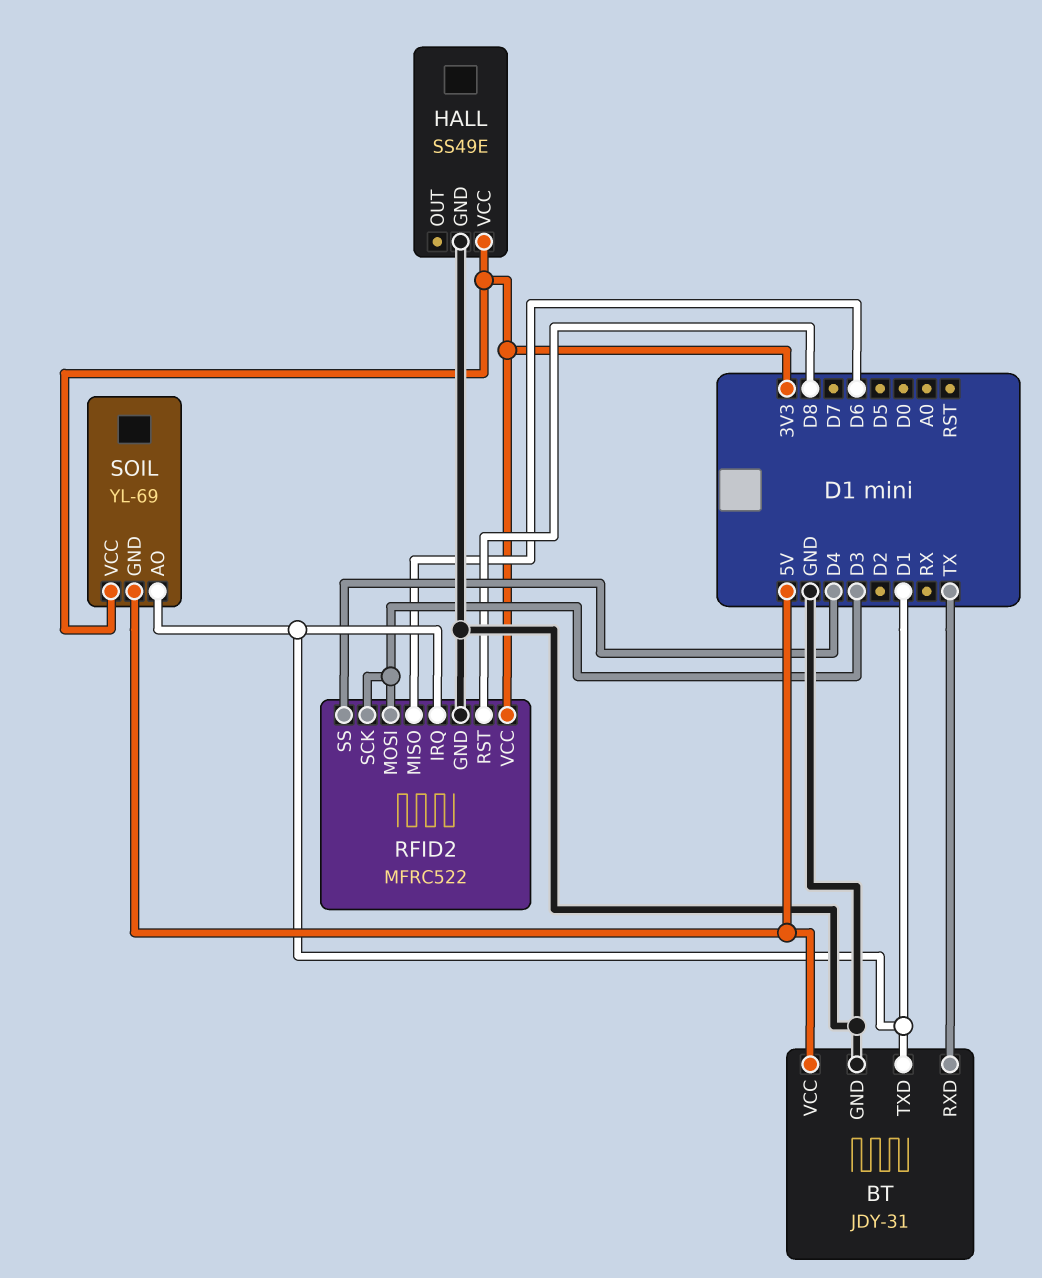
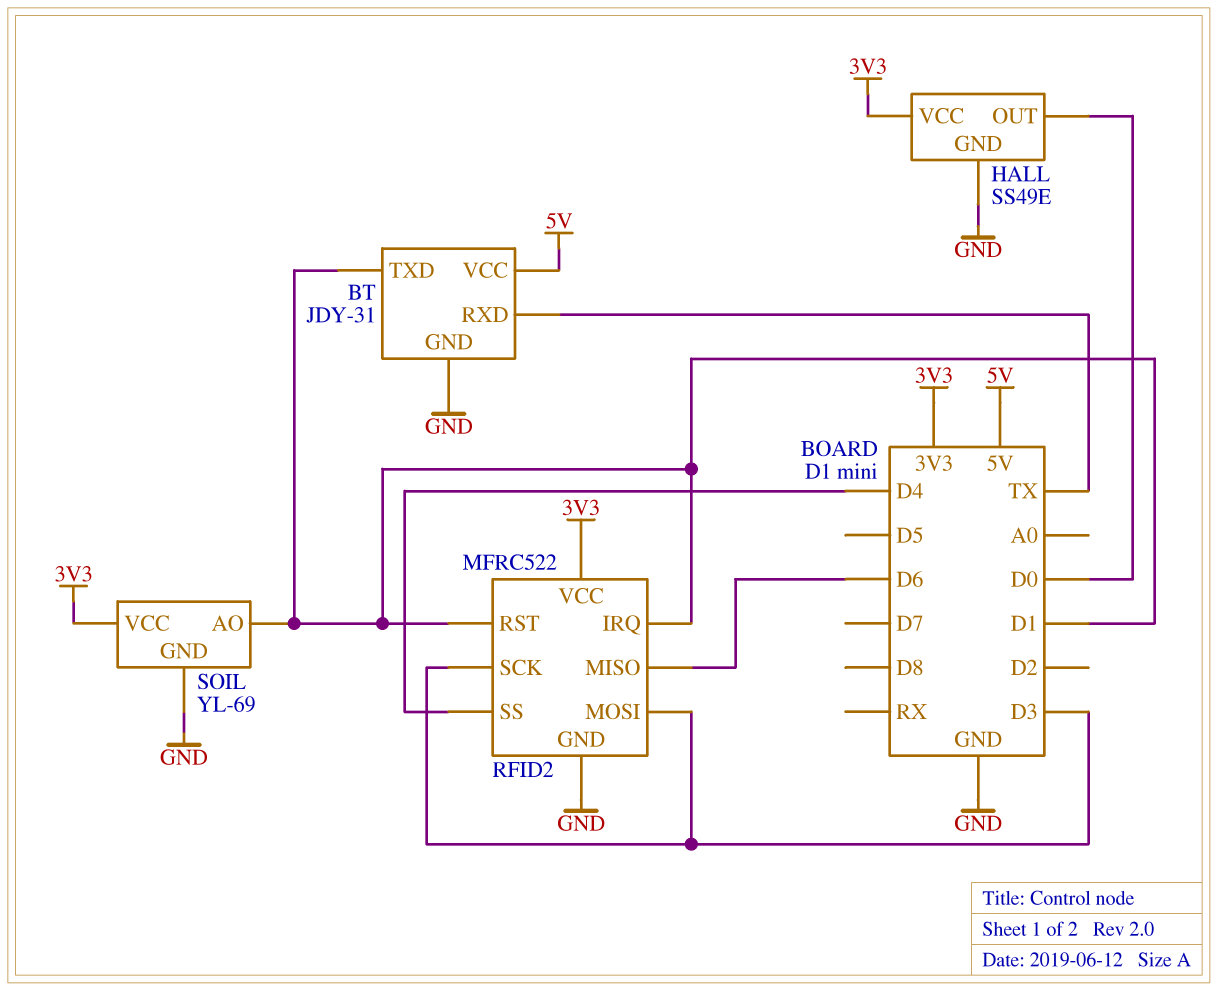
HALL pin OUT: none -> D0
RFID2 pin RST: D8 -> D1
SOIL pin GND: 5V -> GND

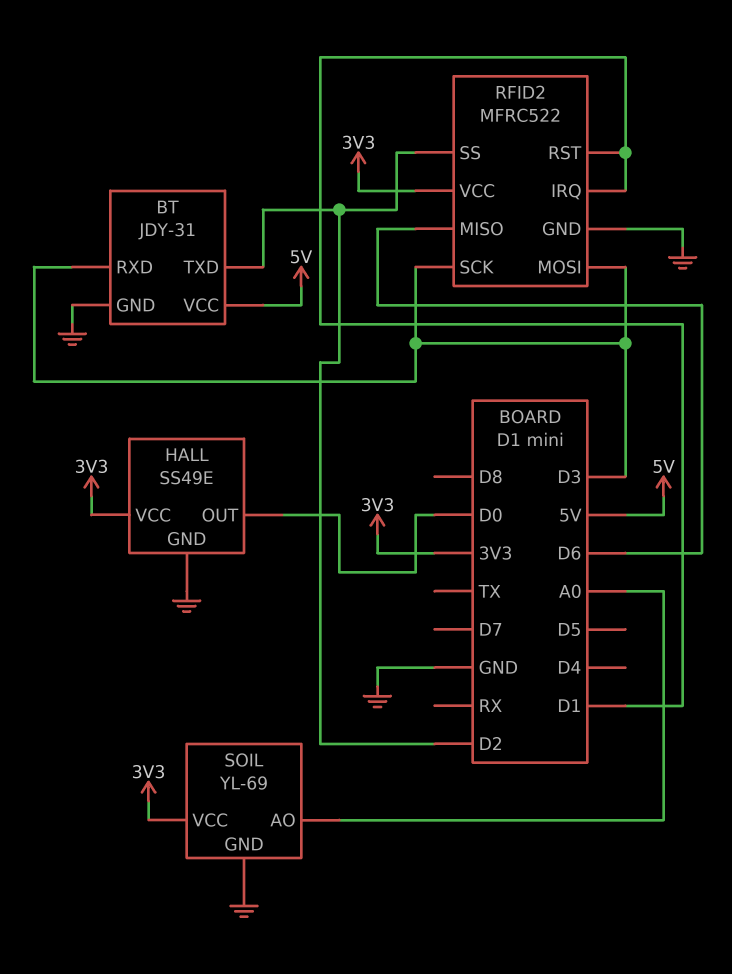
BT pin RXD: TX -> D3
BT pin TXD: D1 -> D2
RFID2 pin SS: D4 -> D2
SOIL pin AO: D1 -> A0

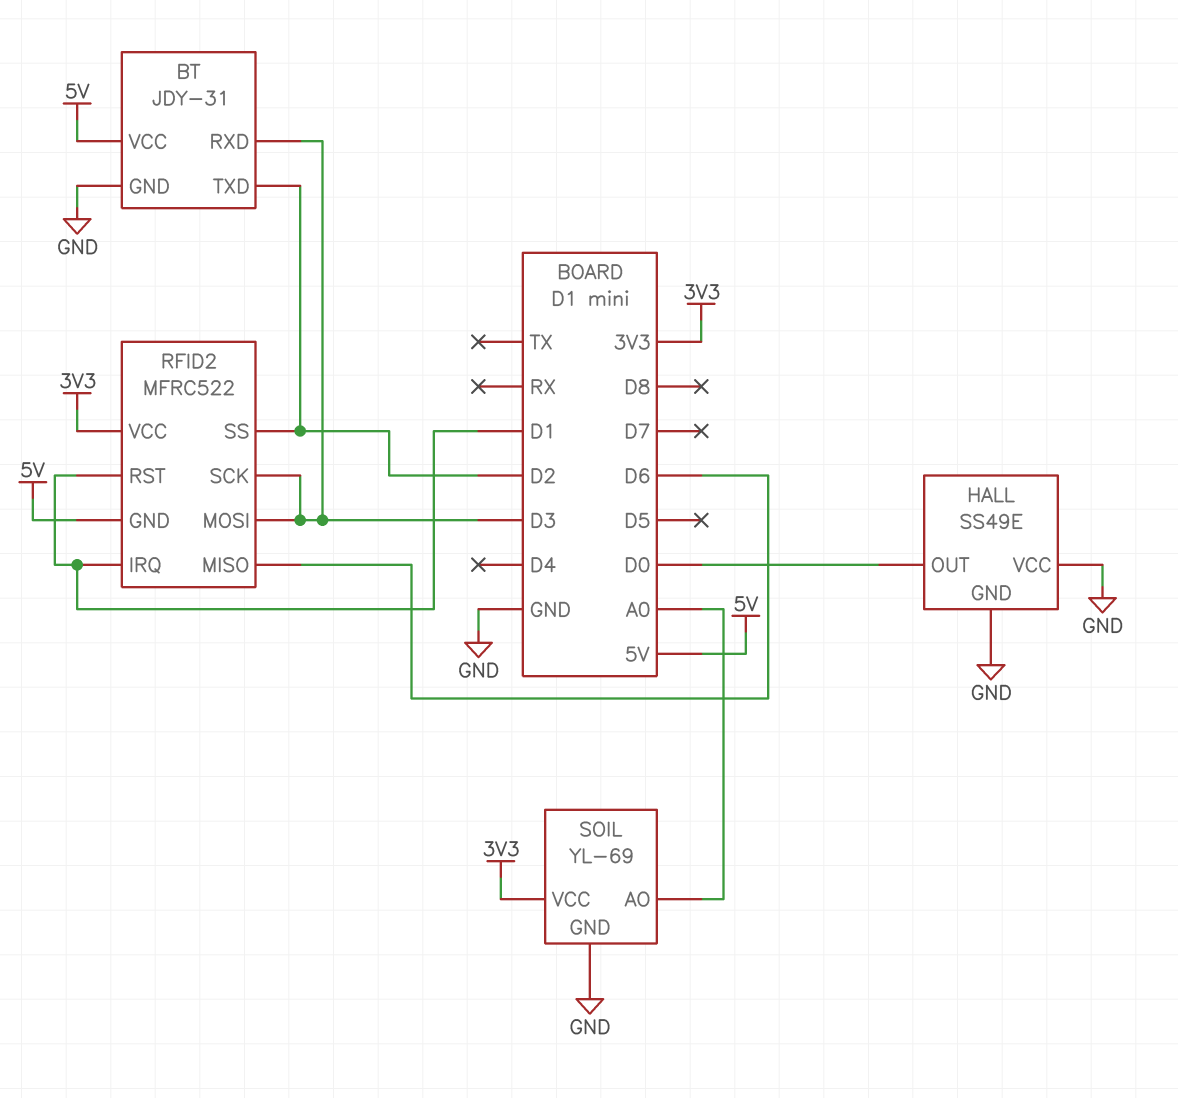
HALL pin VCC: 3V3 -> GND
RFID2 pin GND: GND -> 5V

